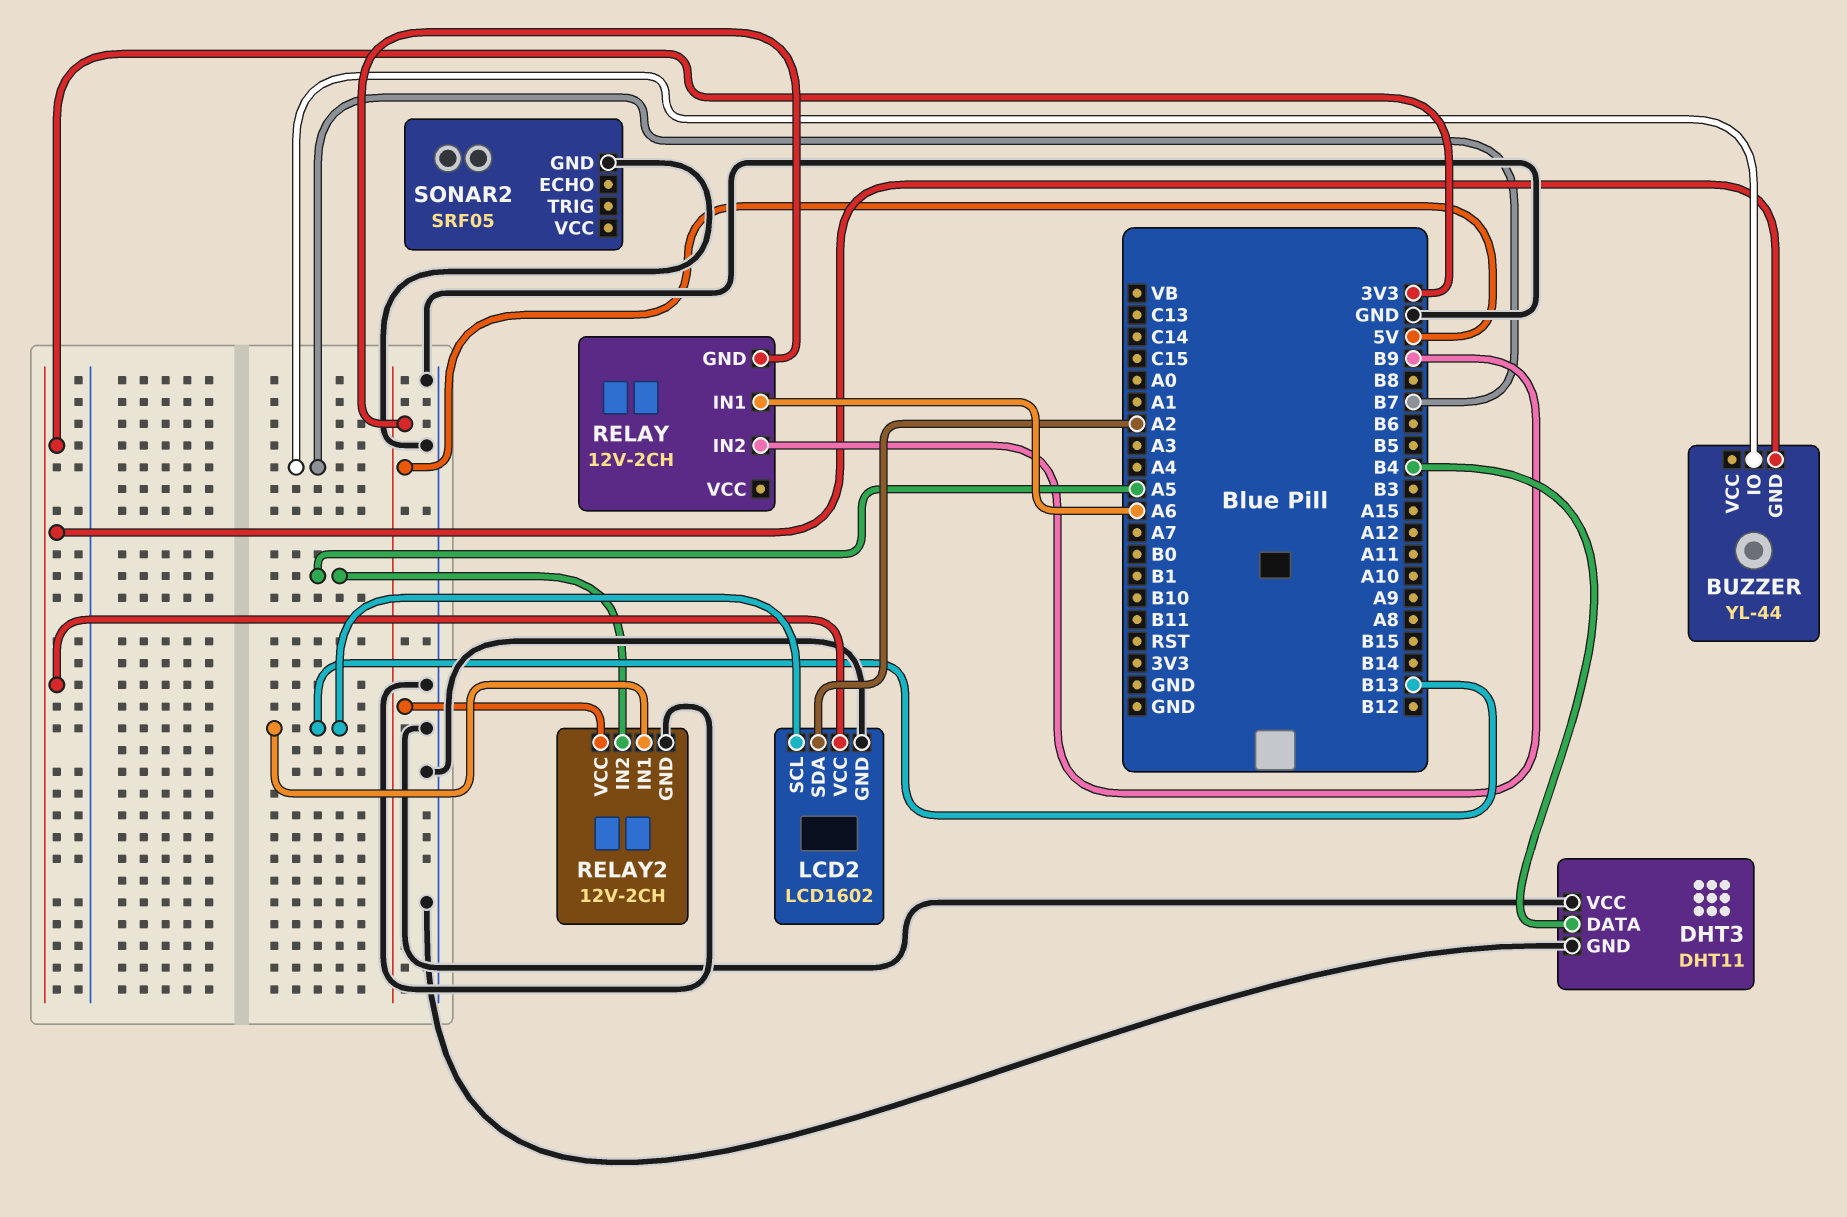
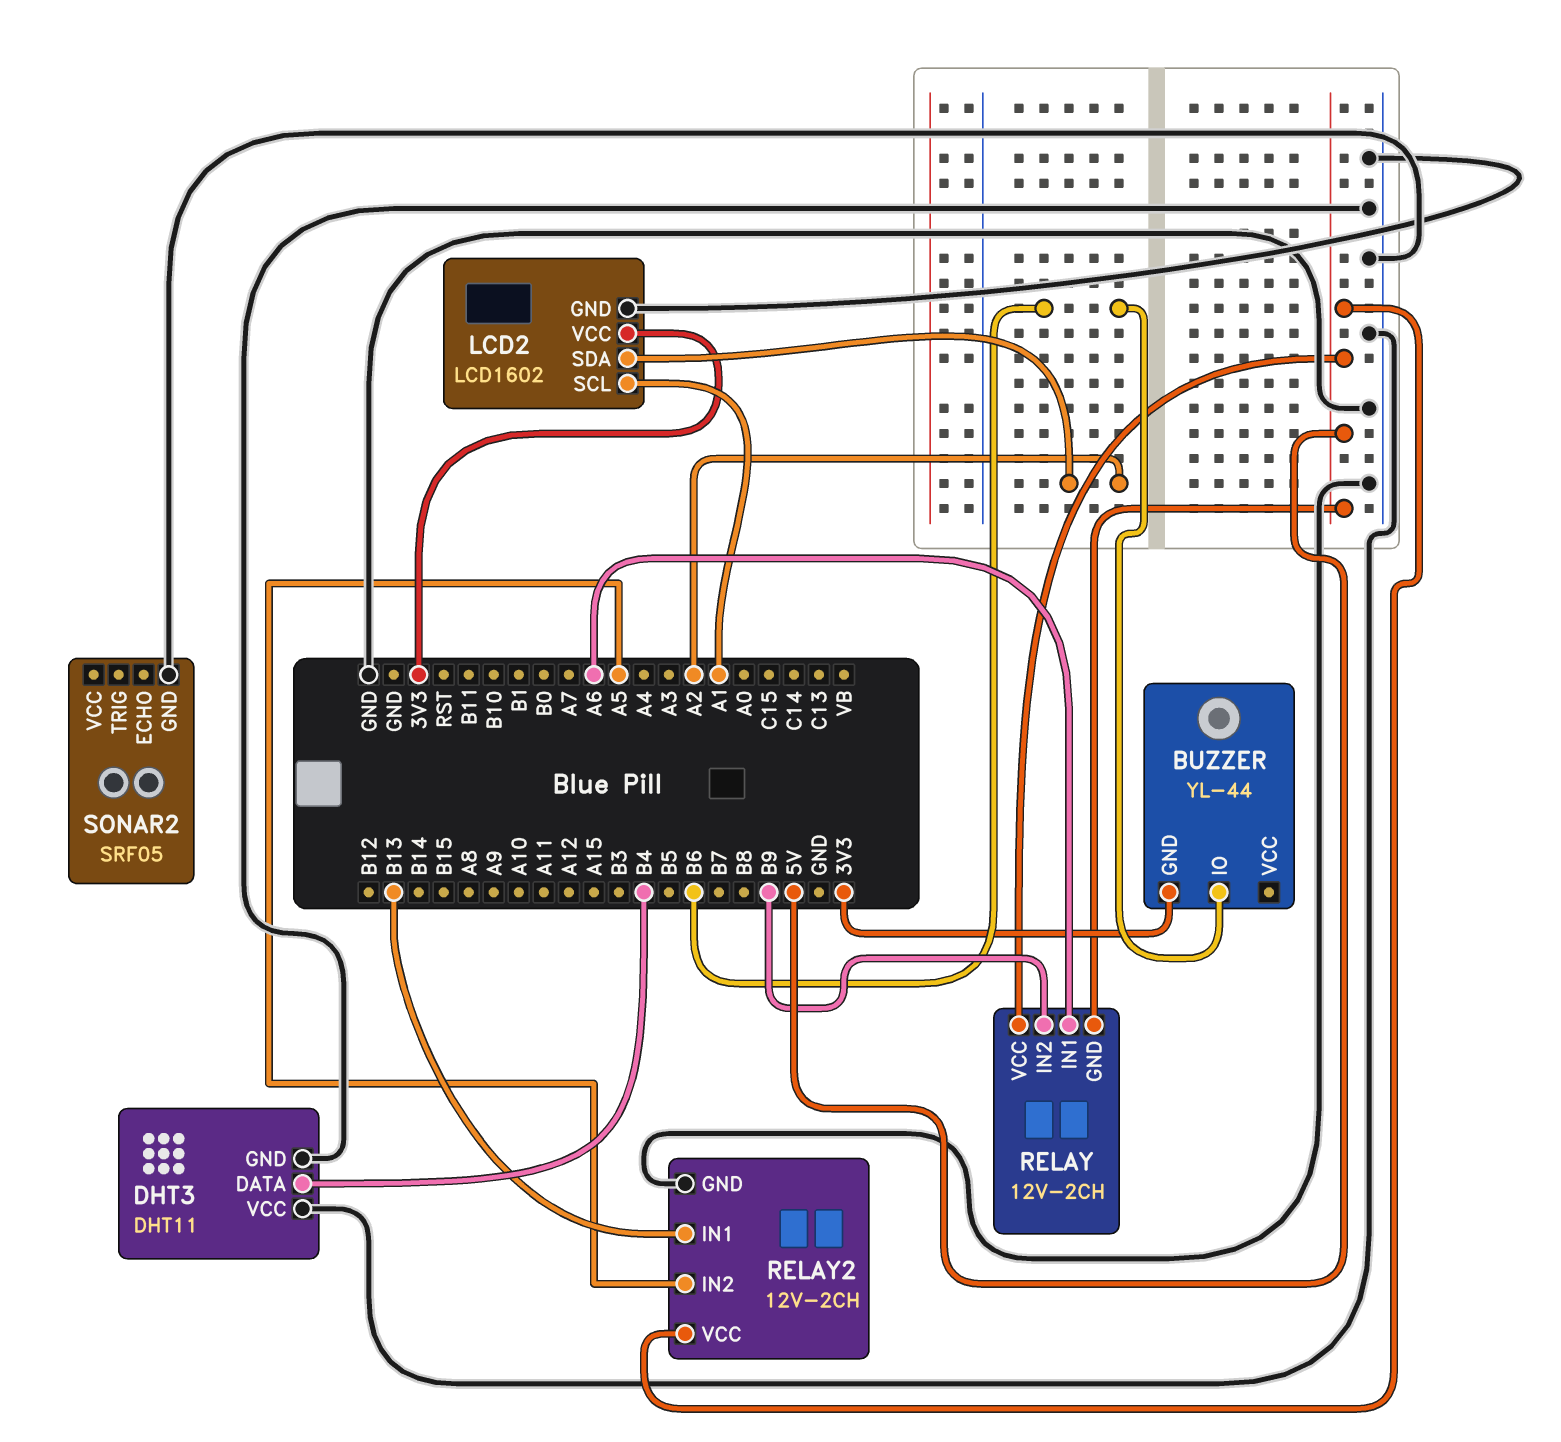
BUZZER pin IO: B7 -> B6
LCD2 pin SCL: B13 -> A1
RELAY pin VCC: none -> 5V

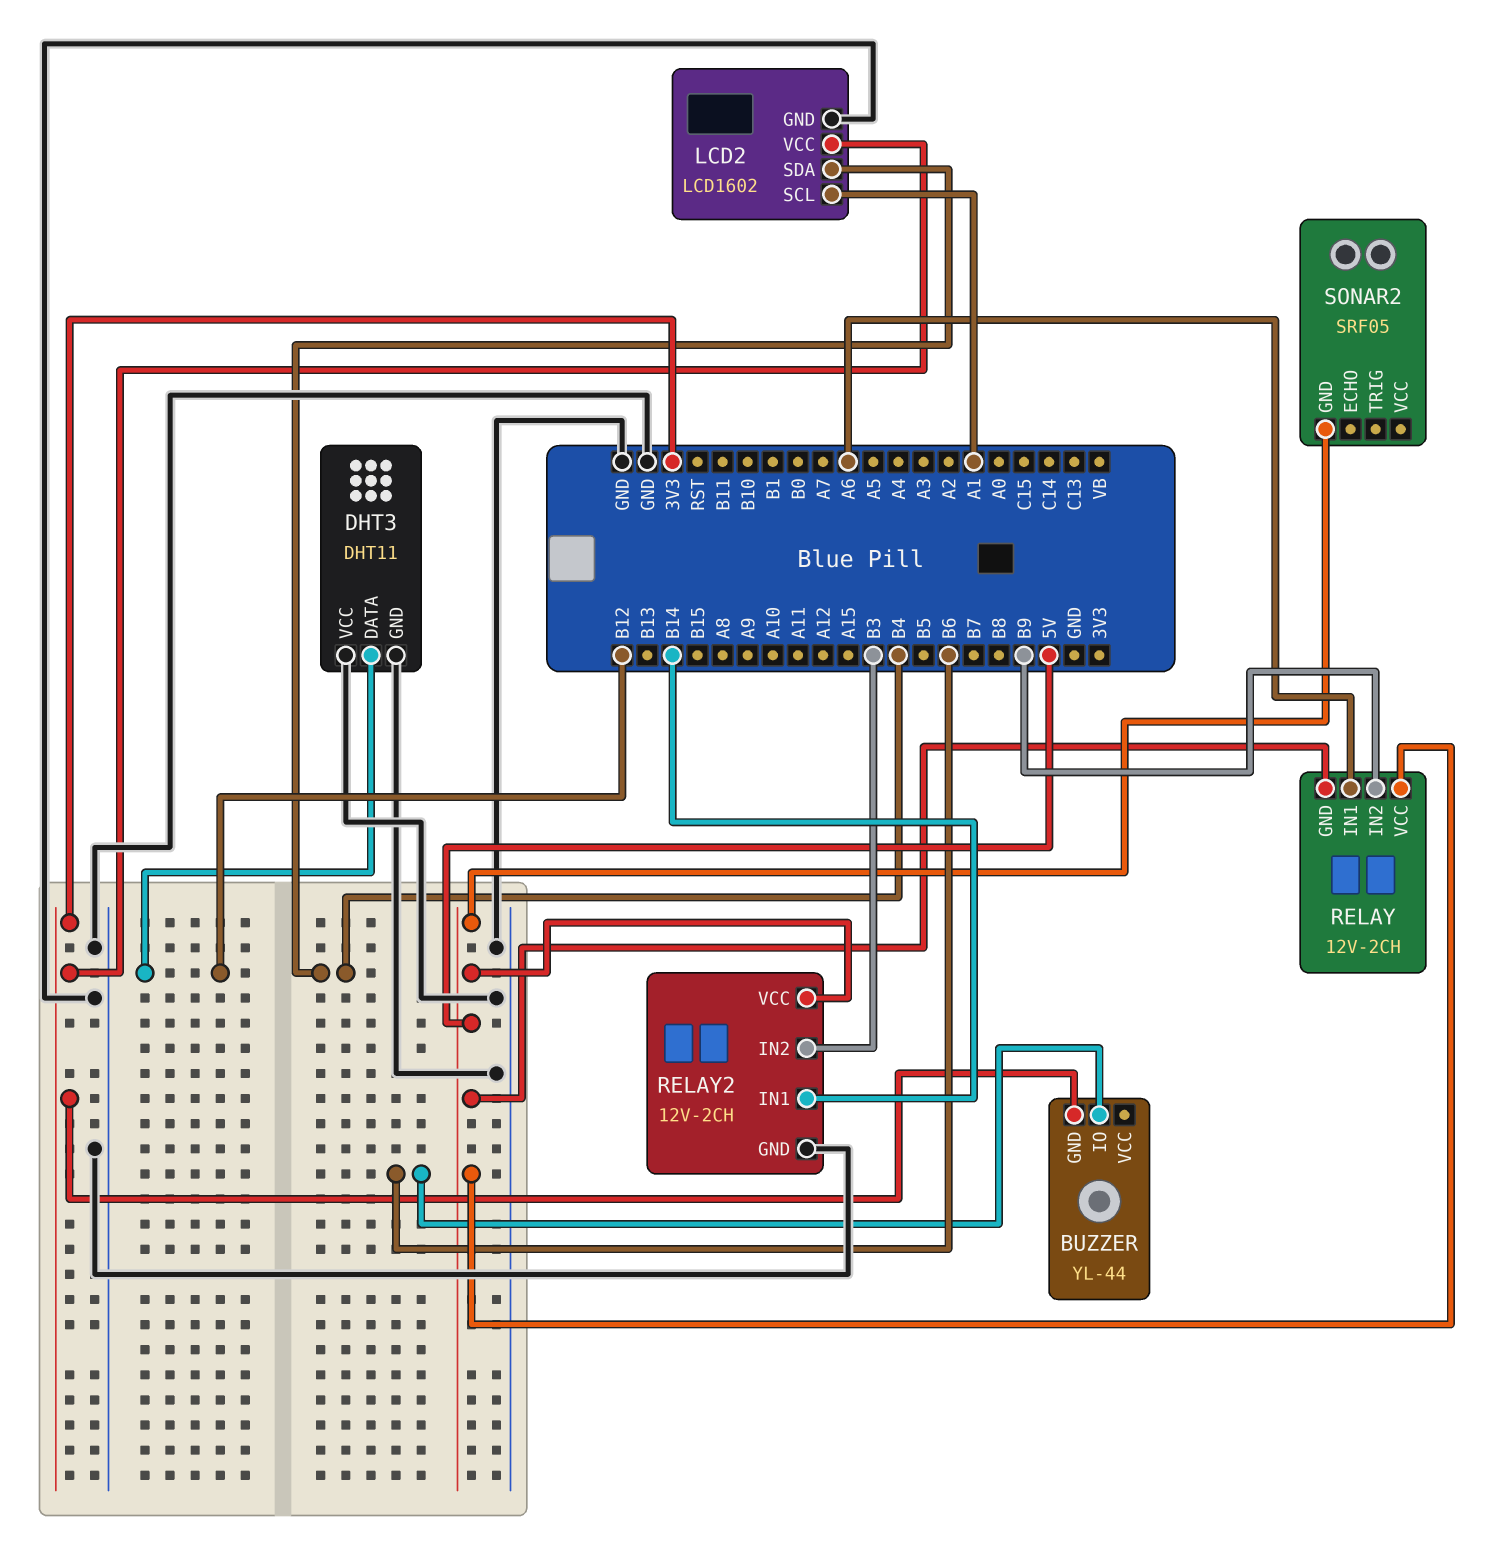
DHT3 pin DATA: B4 -> B12
LCD2 pin SDA: A2 -> B4
RELAY2 pin IN1: B13 -> B14
RELAY2 pin IN2: A5 -> B3
SONAR2 pin GND: GND -> 5V

